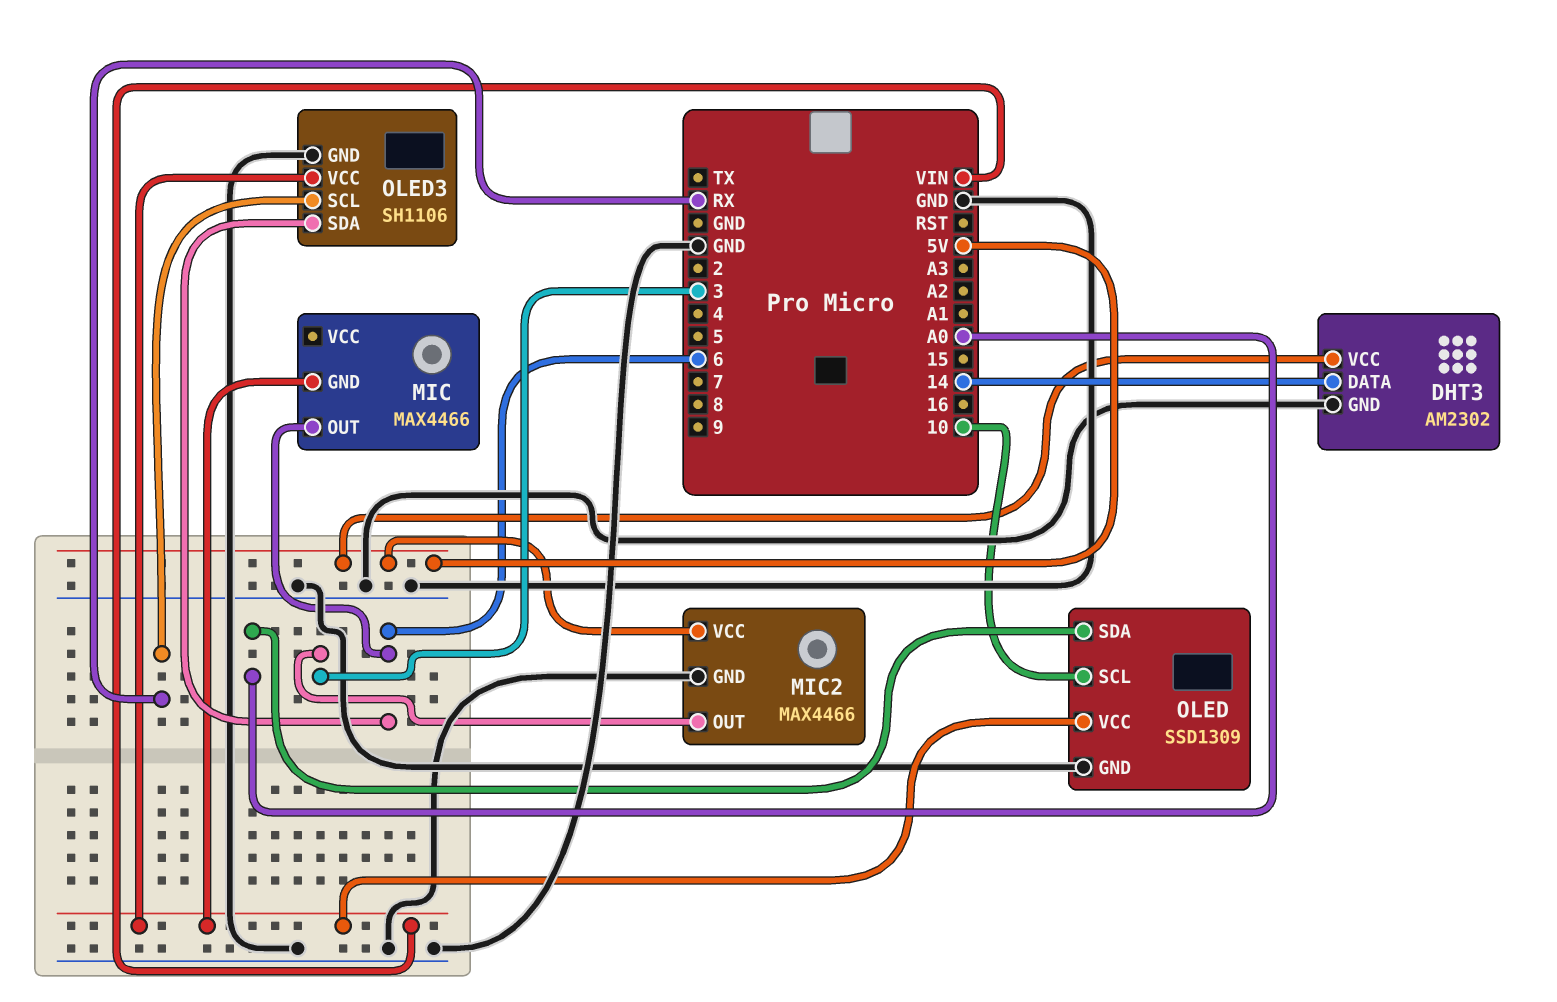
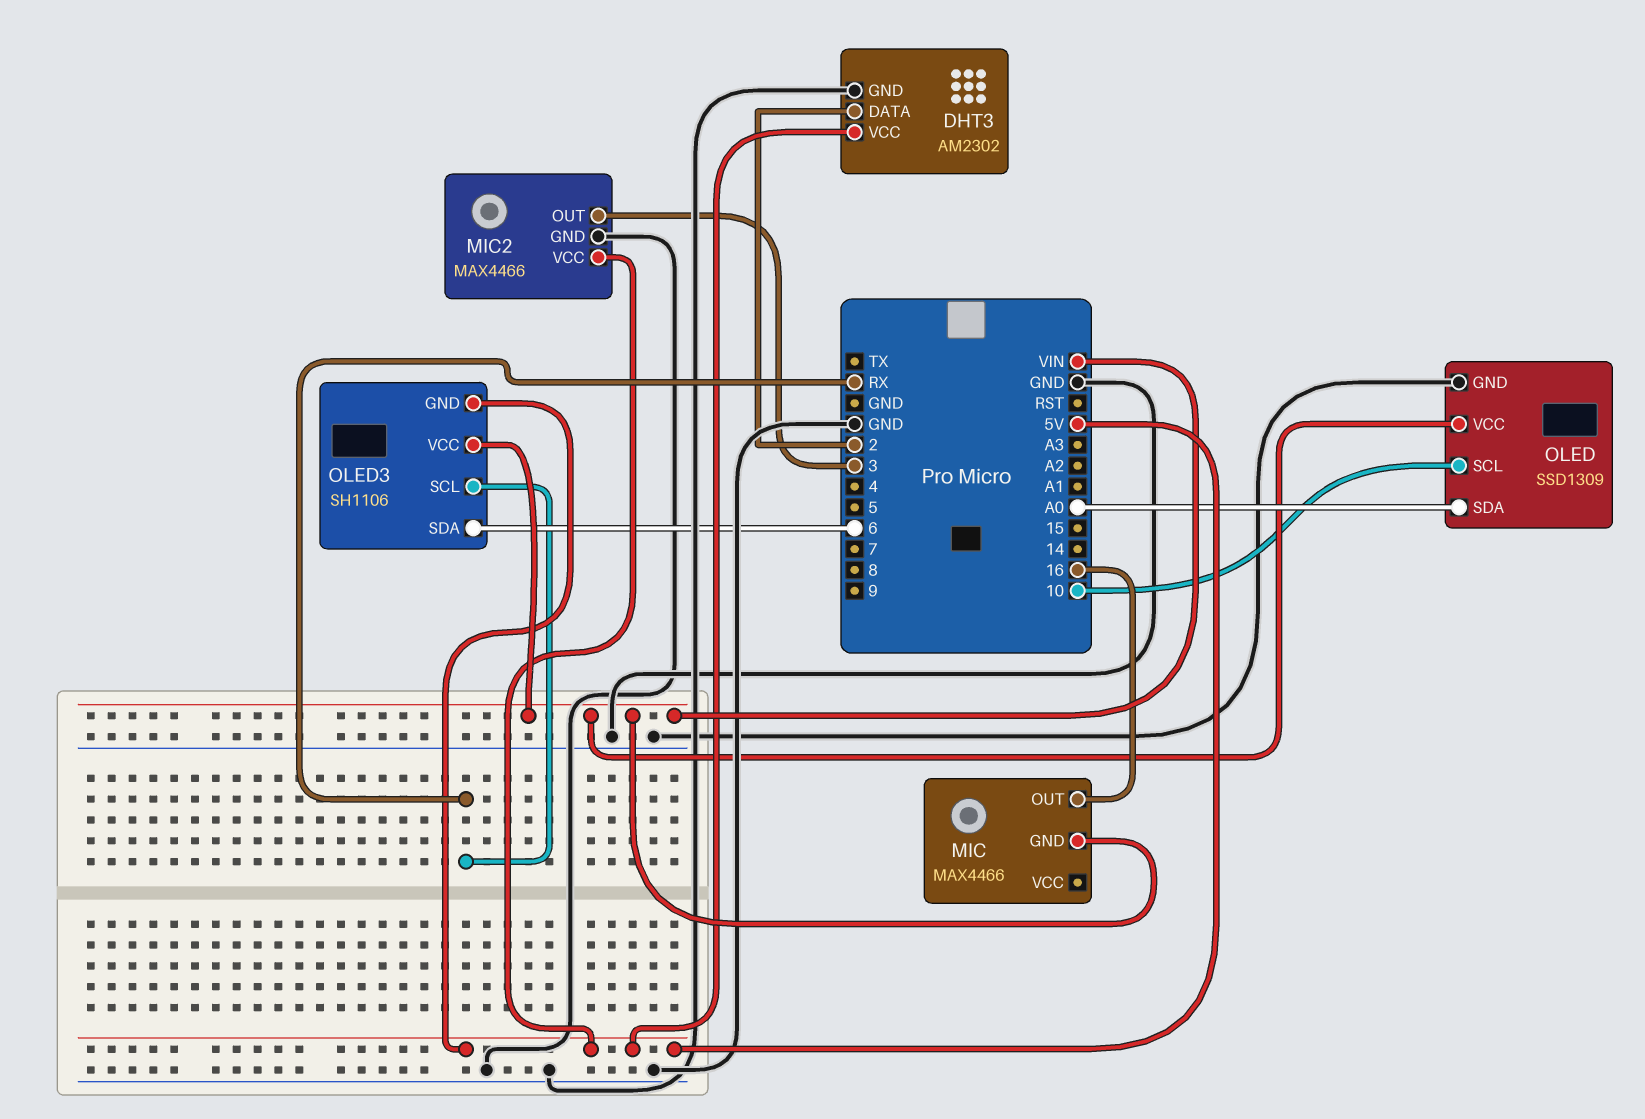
DHT3 pin DATA: 14 -> 2
MIC pin OUT: 6 -> 16
OLED3 pin GND: GND -> 5V

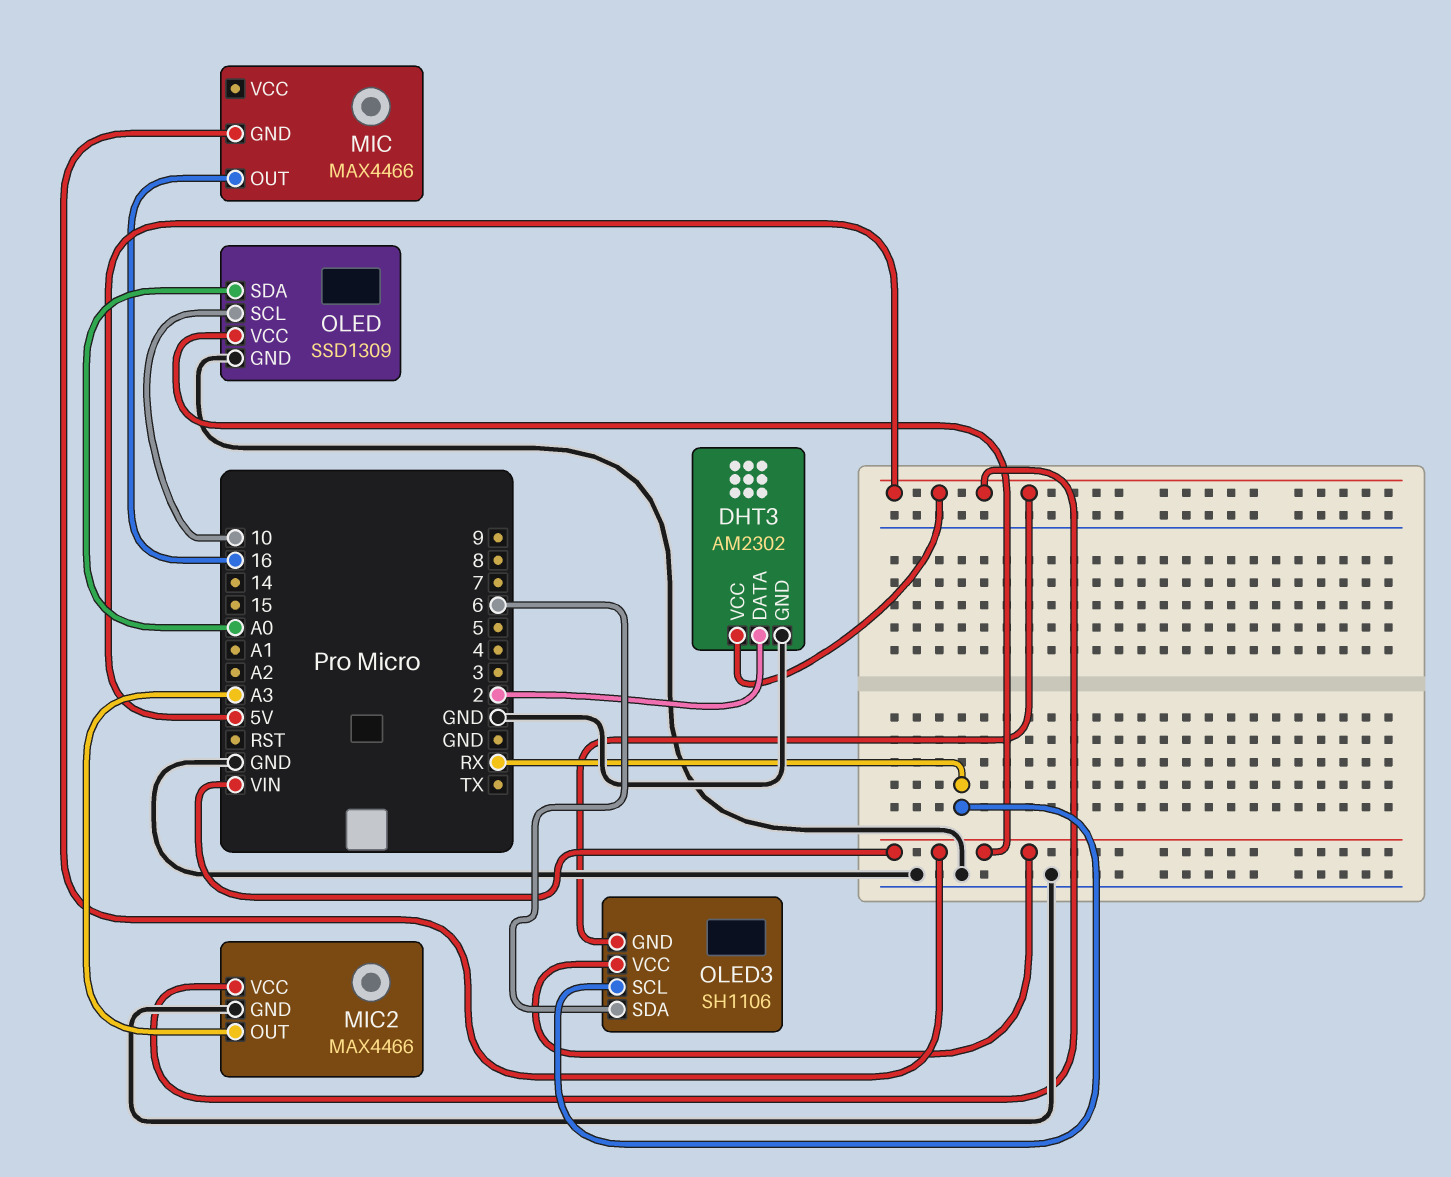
MIC2 pin OUT: 3 -> A3

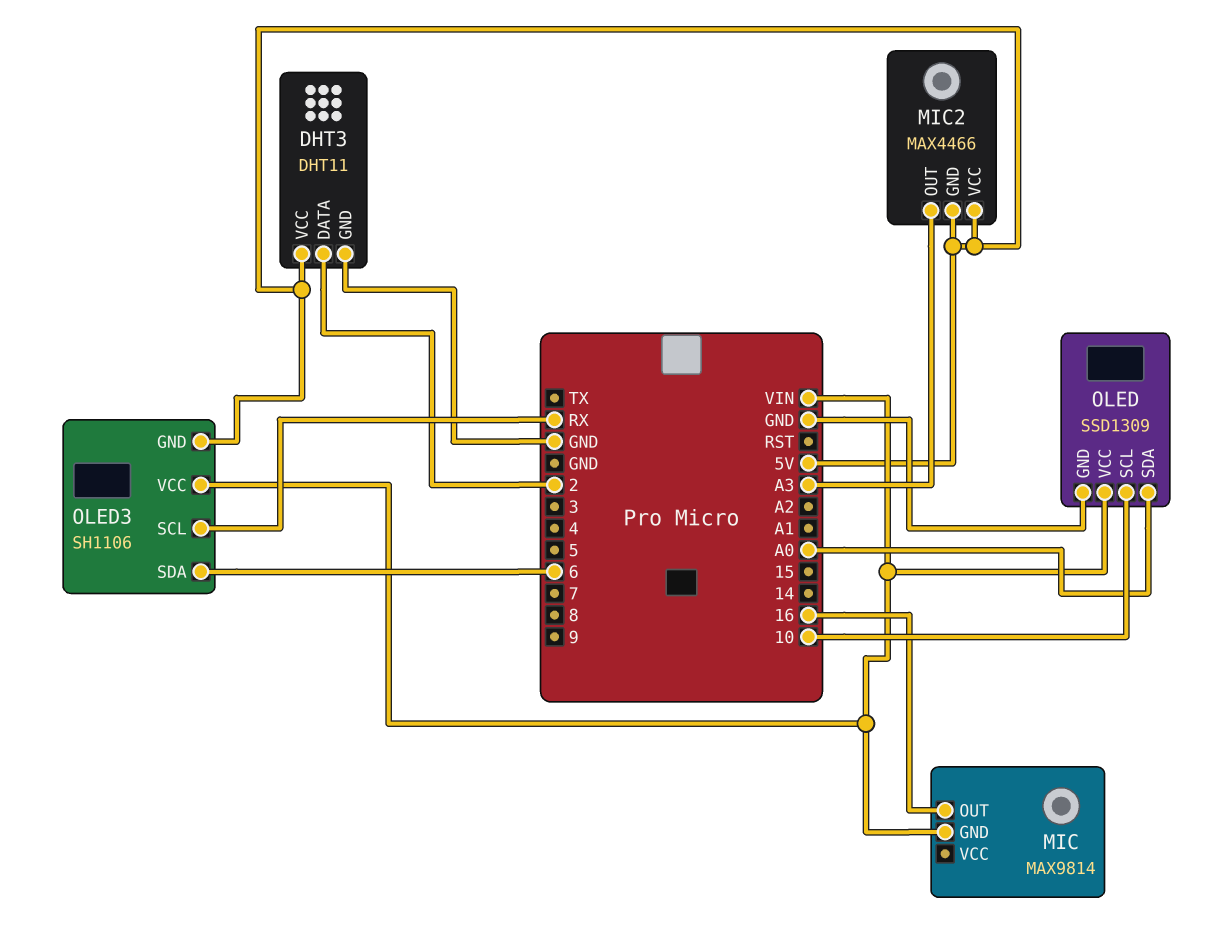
DHT3: AM2302 -> DHT11
MIC: MAX4466 -> MAX9814
MIC2 pin GND: GND -> 5V

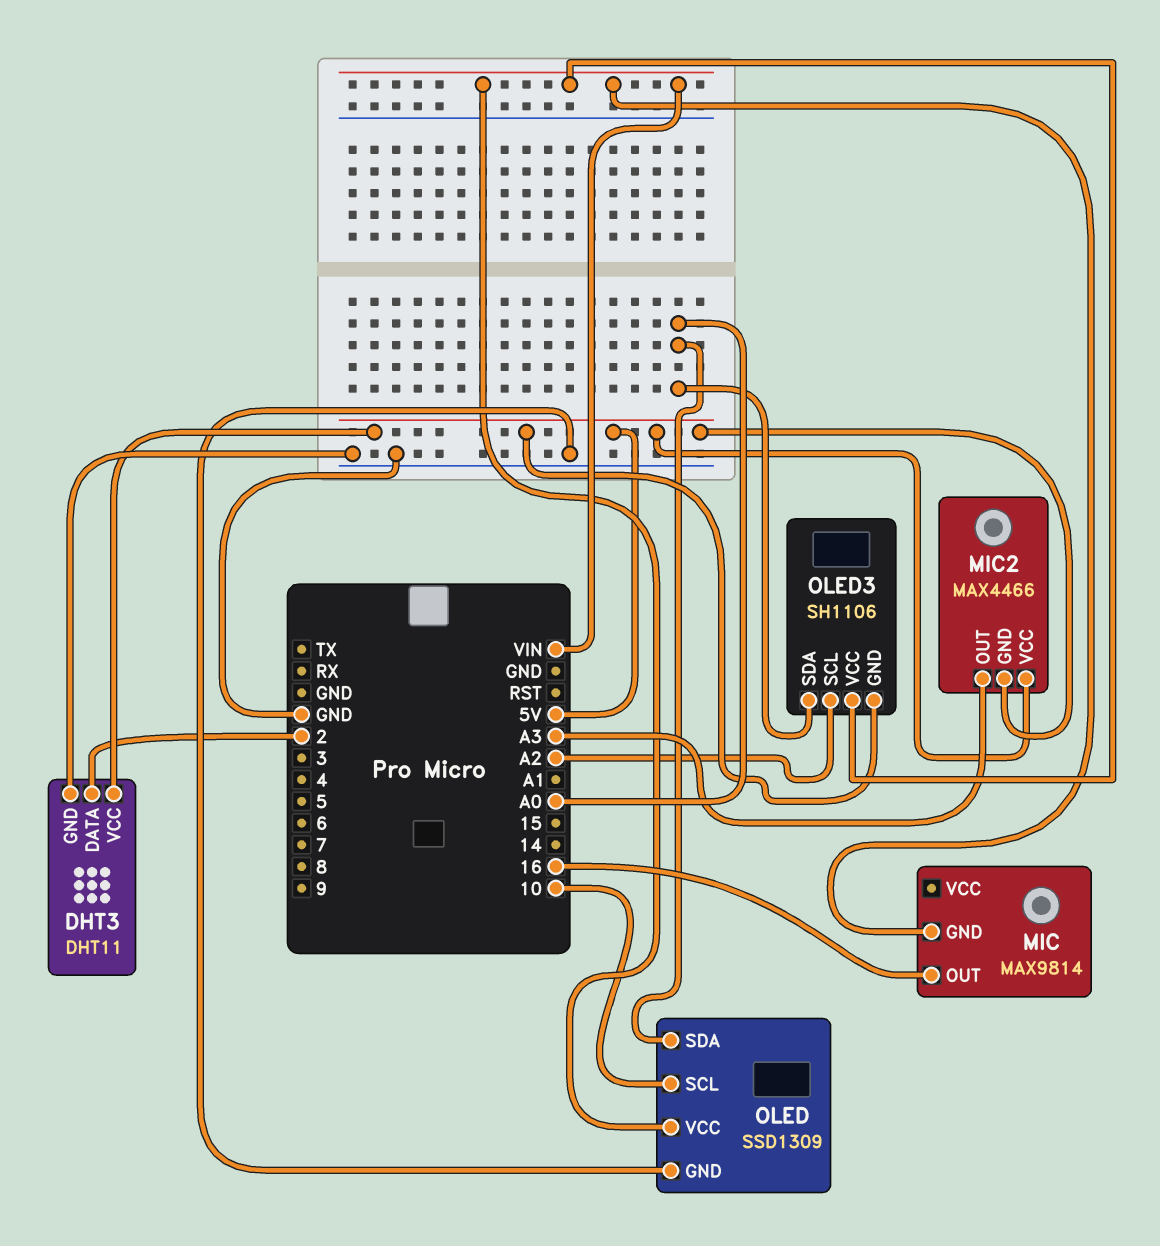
OLED3 pin SCL: RX -> A2
OLED3 pin SDA: 6 -> A0

